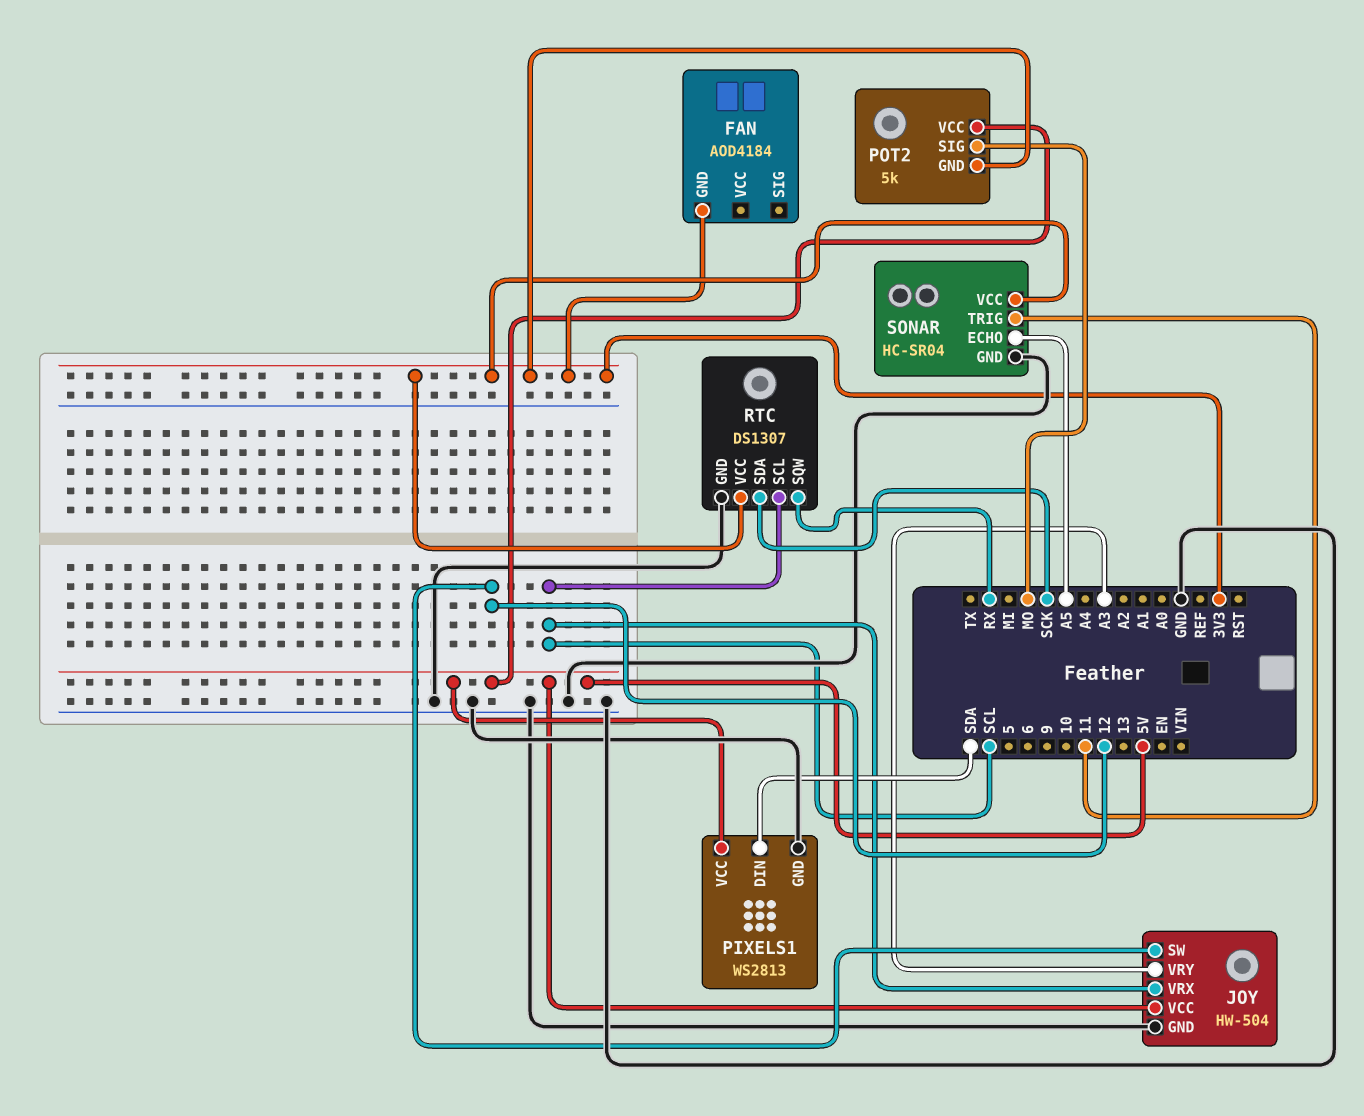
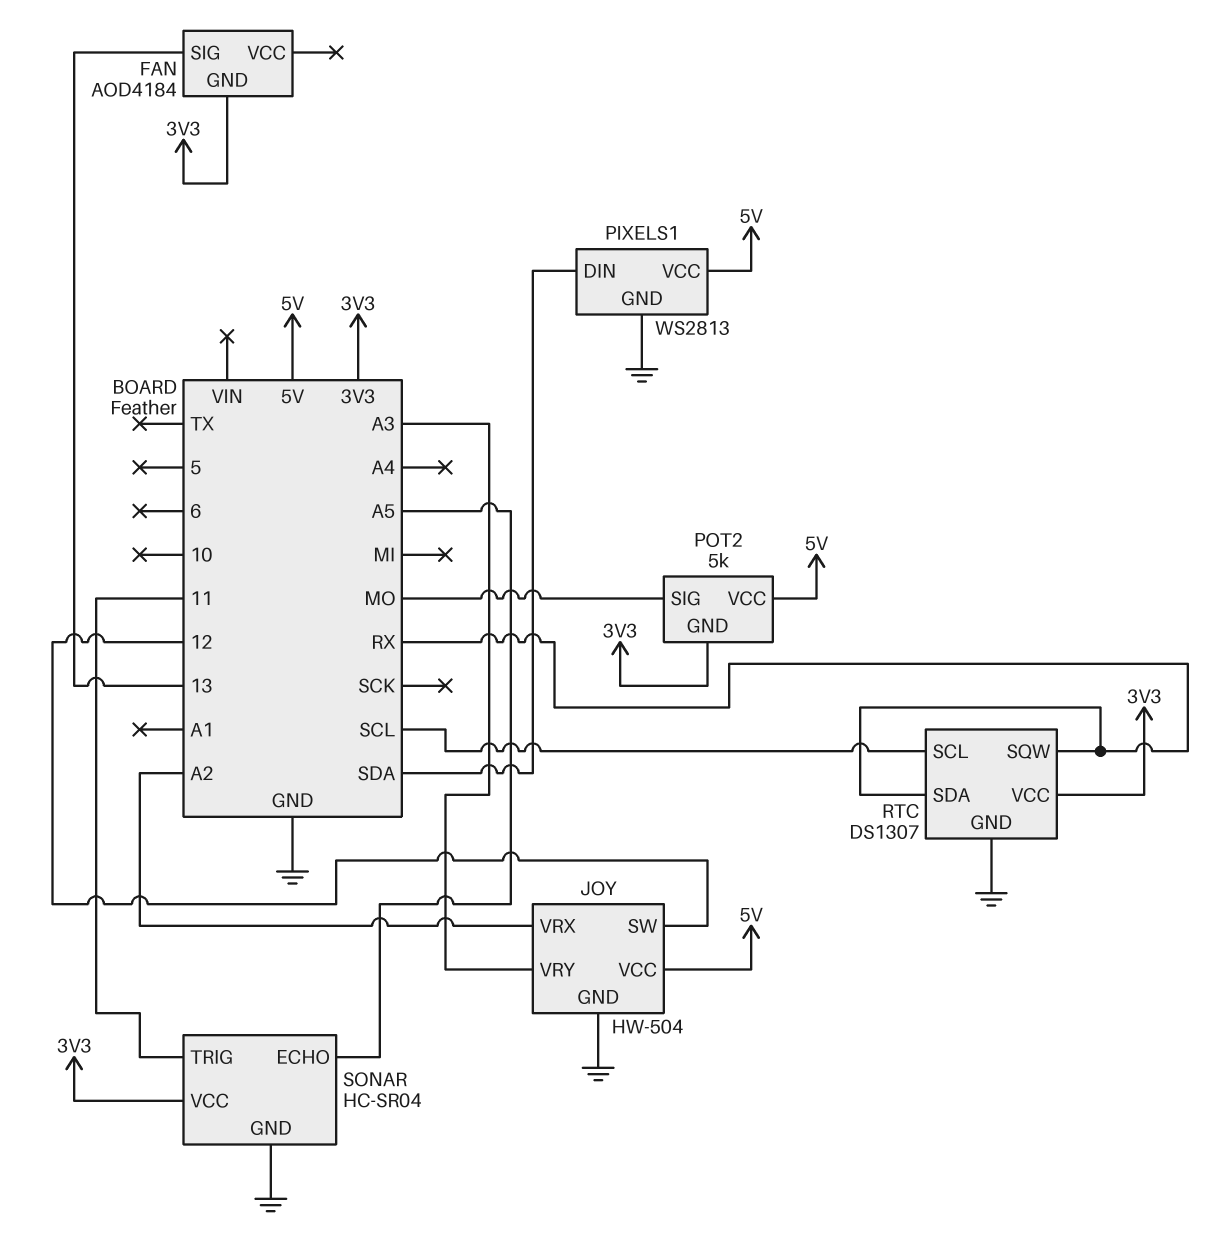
FAN pin SIG: none -> 13
JOY pin VRX: SCL -> A2
RTC pin SDA: SCK -> RX

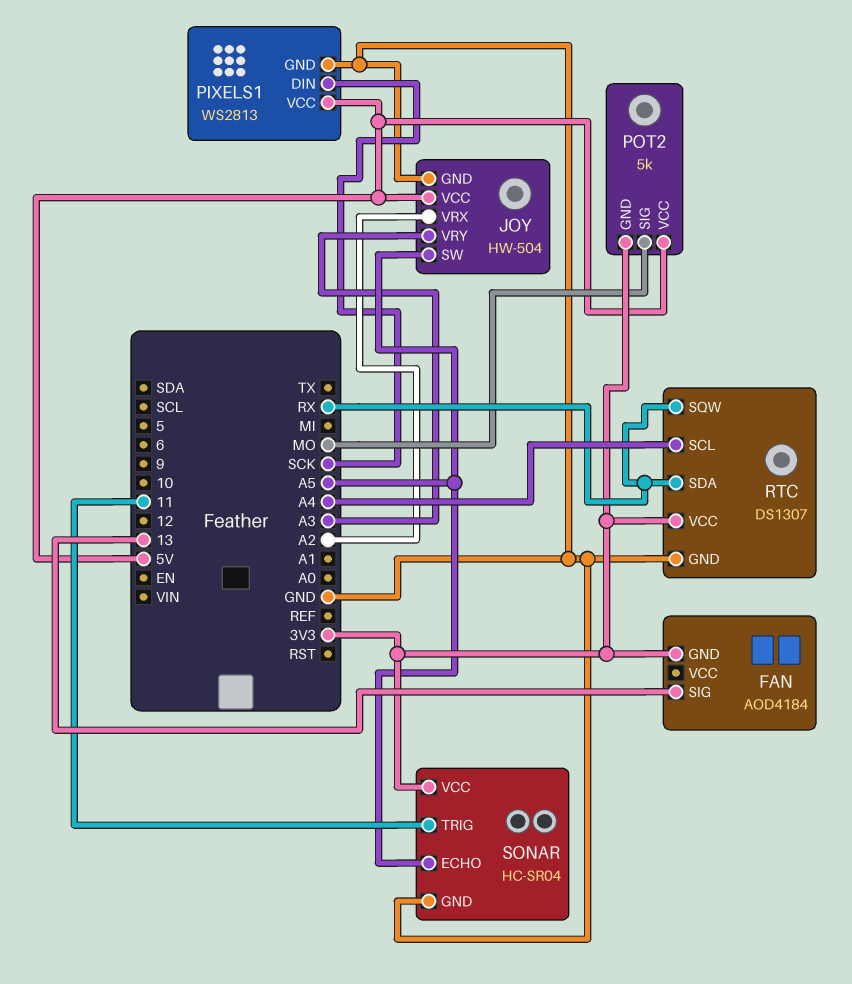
JOY pin SW: 12 -> A5
PIXELS1 pin DIN: SDA -> SCK
RTC pin SCL: SCL -> A4

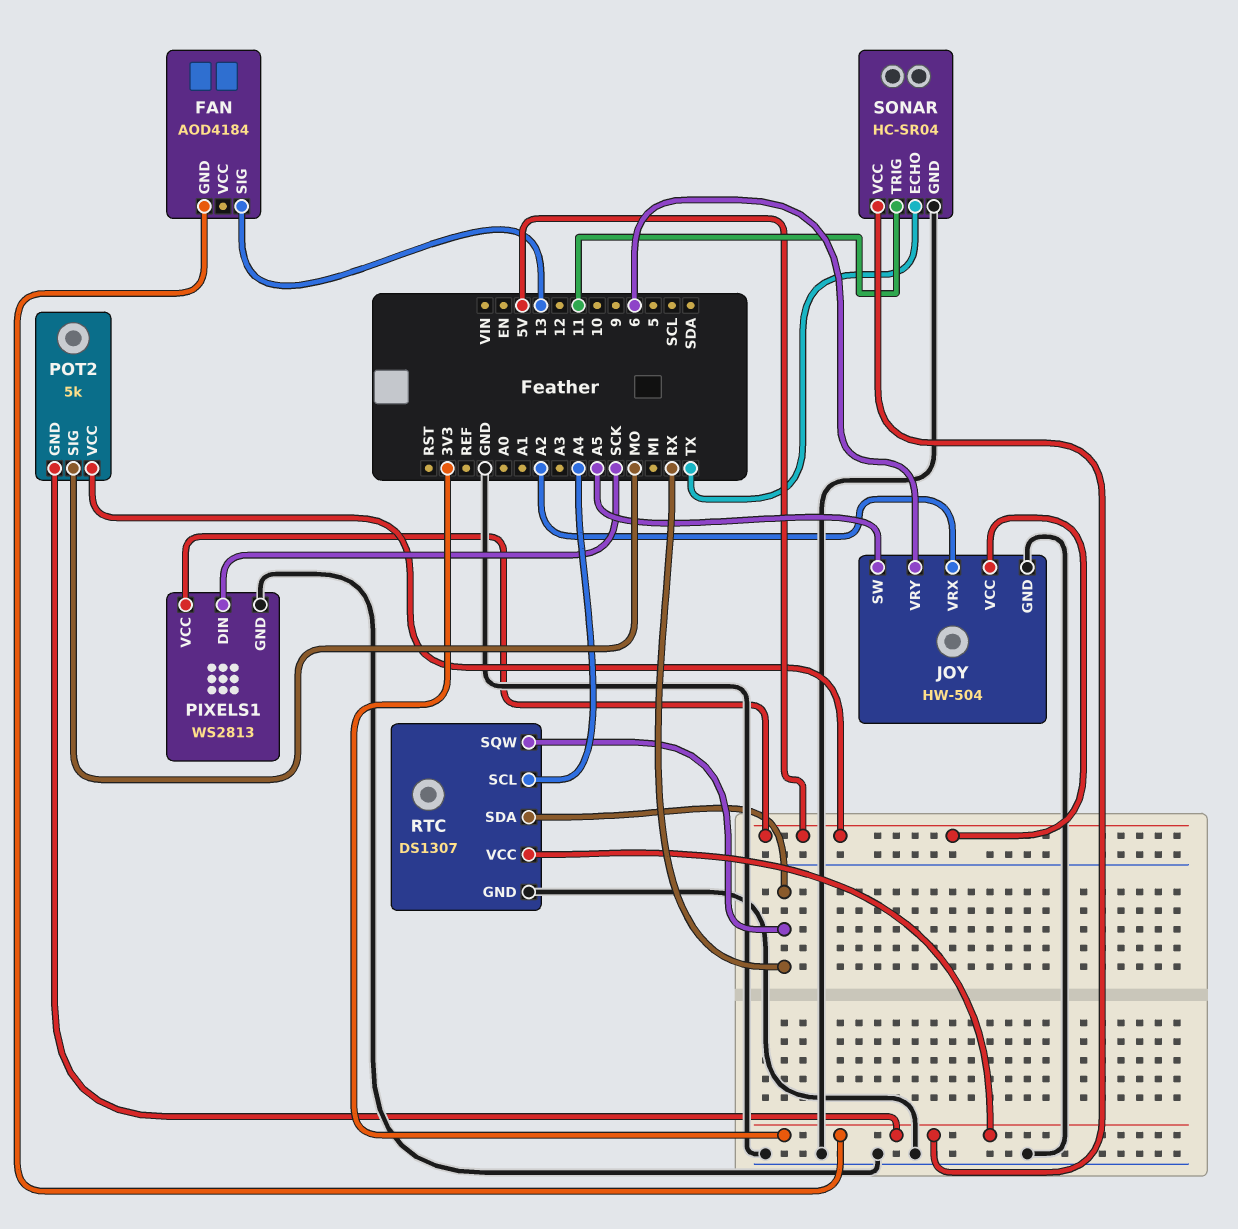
JOY pin VRY: A3 -> 6
SONAR pin ECHO: A5 -> TX

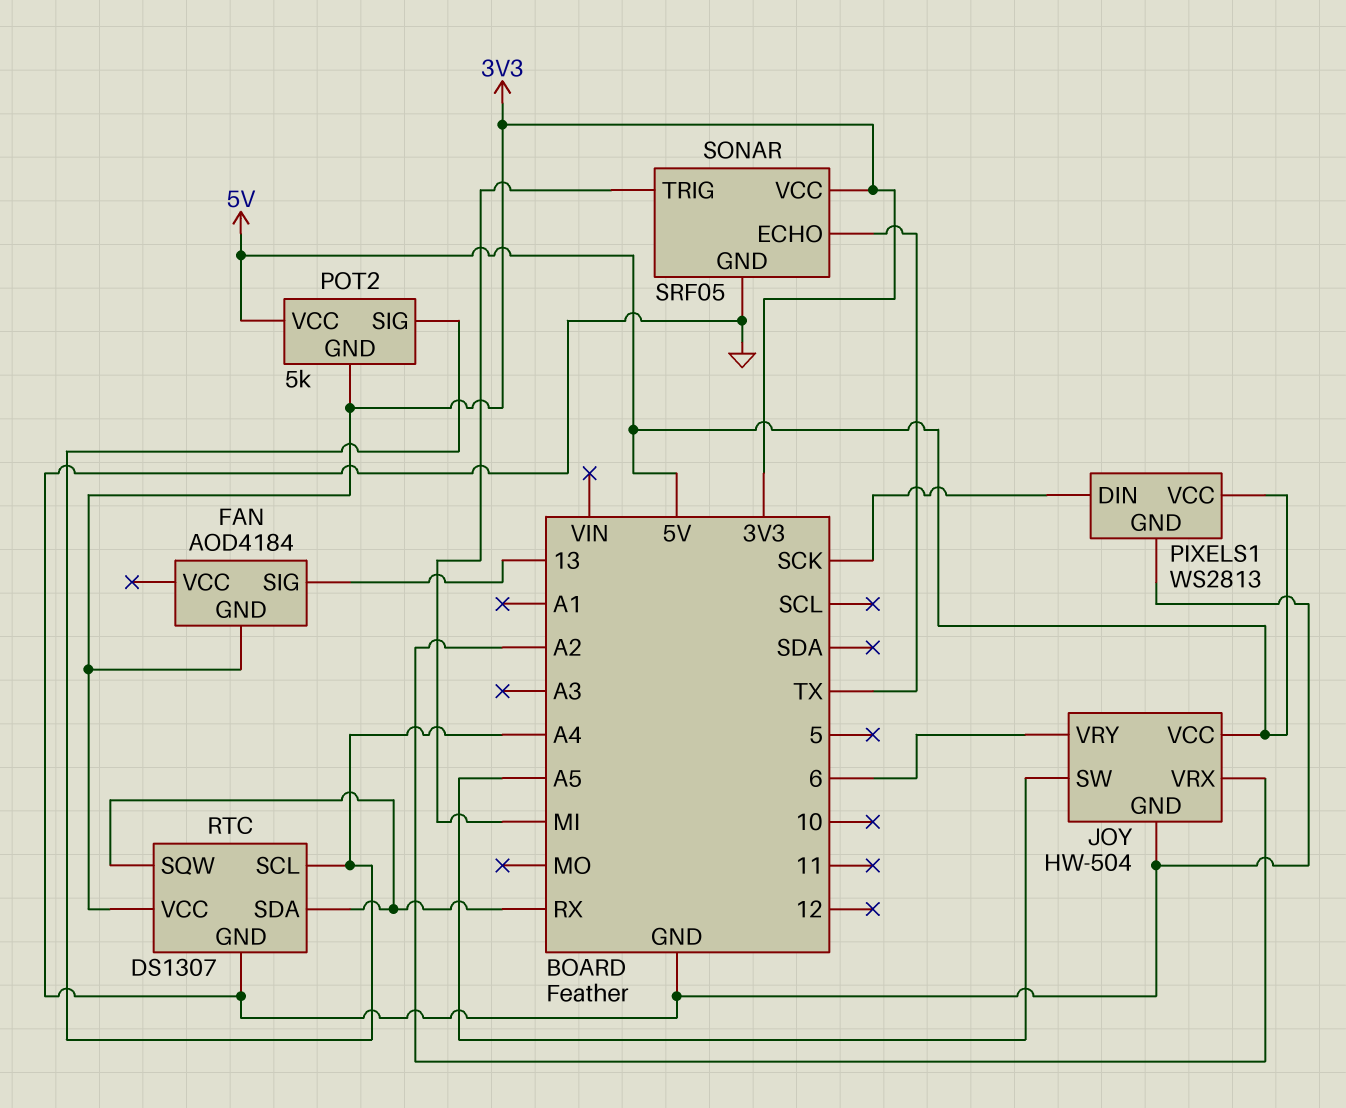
POT2 pin SIG: MO -> A4
SONAR: HC-SR04 -> SRF05
SONAR pin TRIG: 11 -> MI

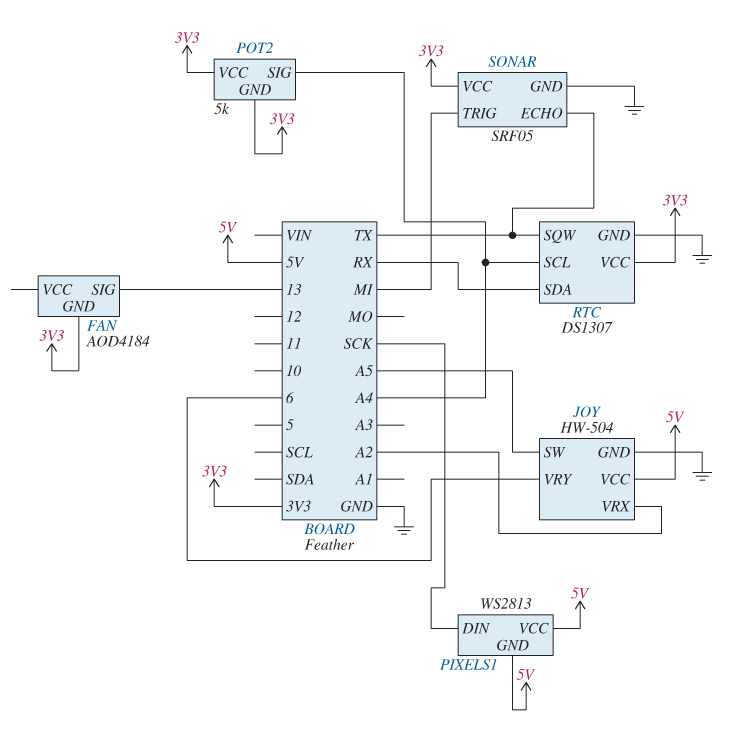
PIXELS1 pin GND: GND -> 5V
POT2 pin VCC: 5V -> 3V3
RTC pin SQW: RX -> TX

